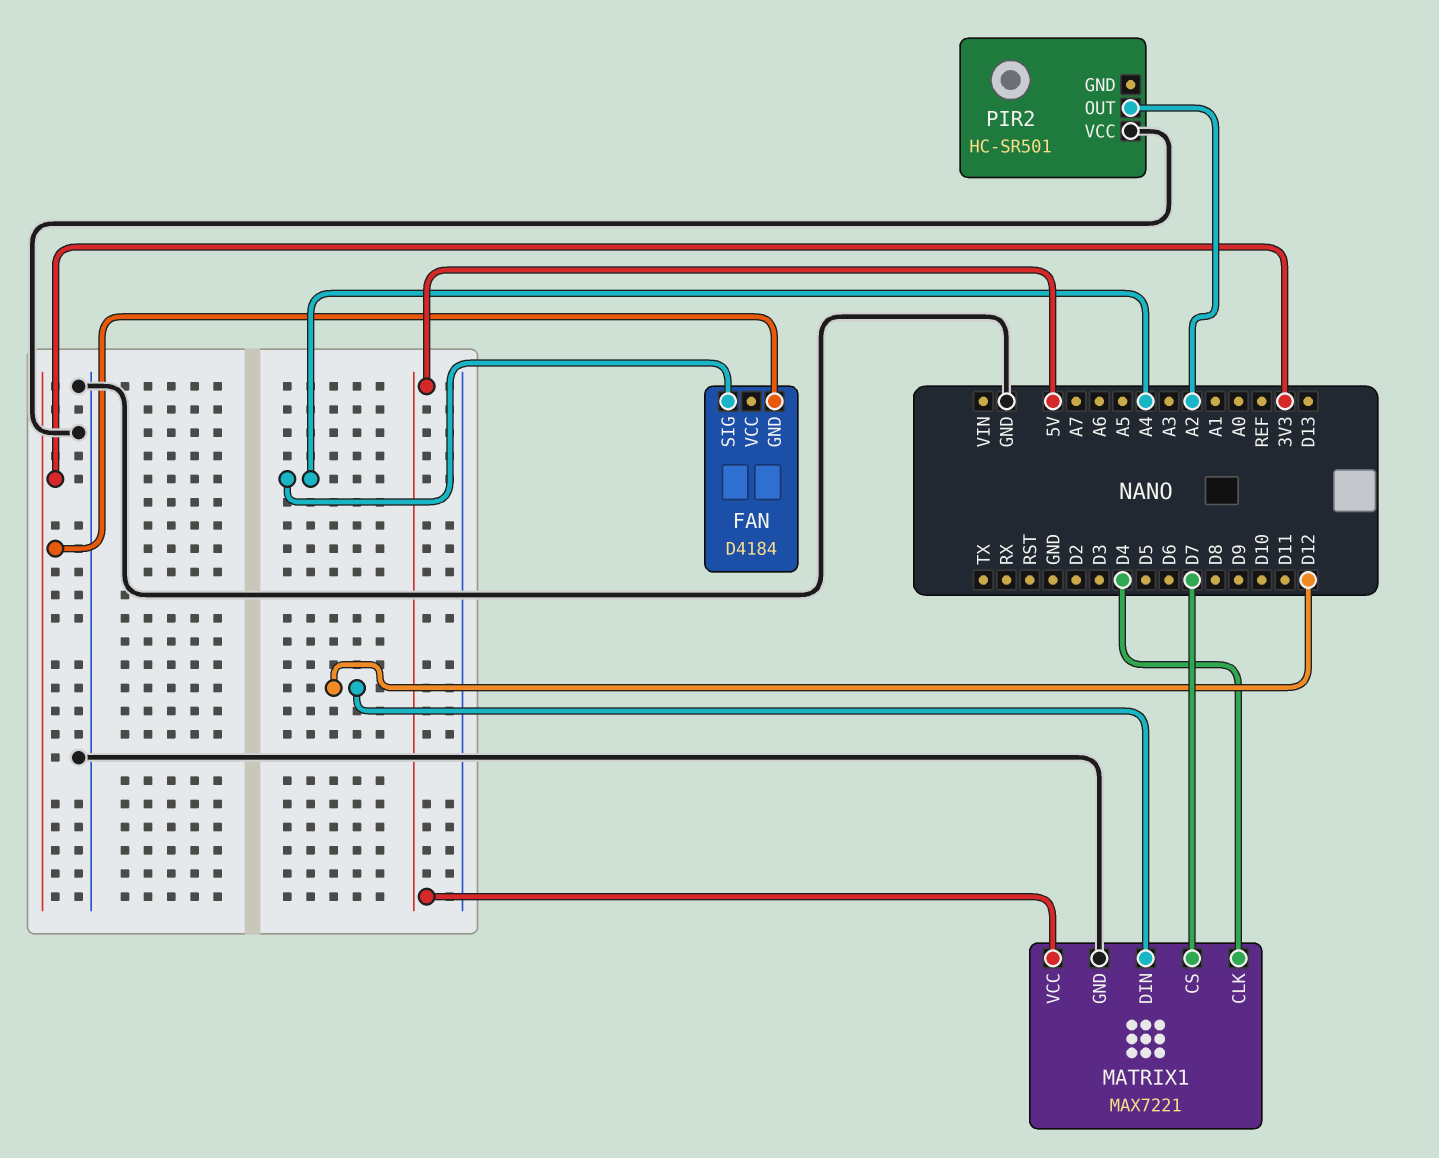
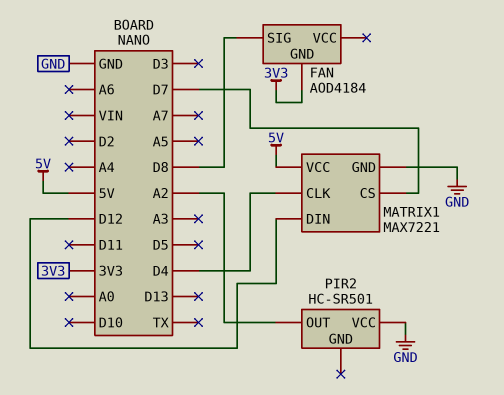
FAN: D4184 -> AOD4184
FAN pin SIG: A4 -> D8

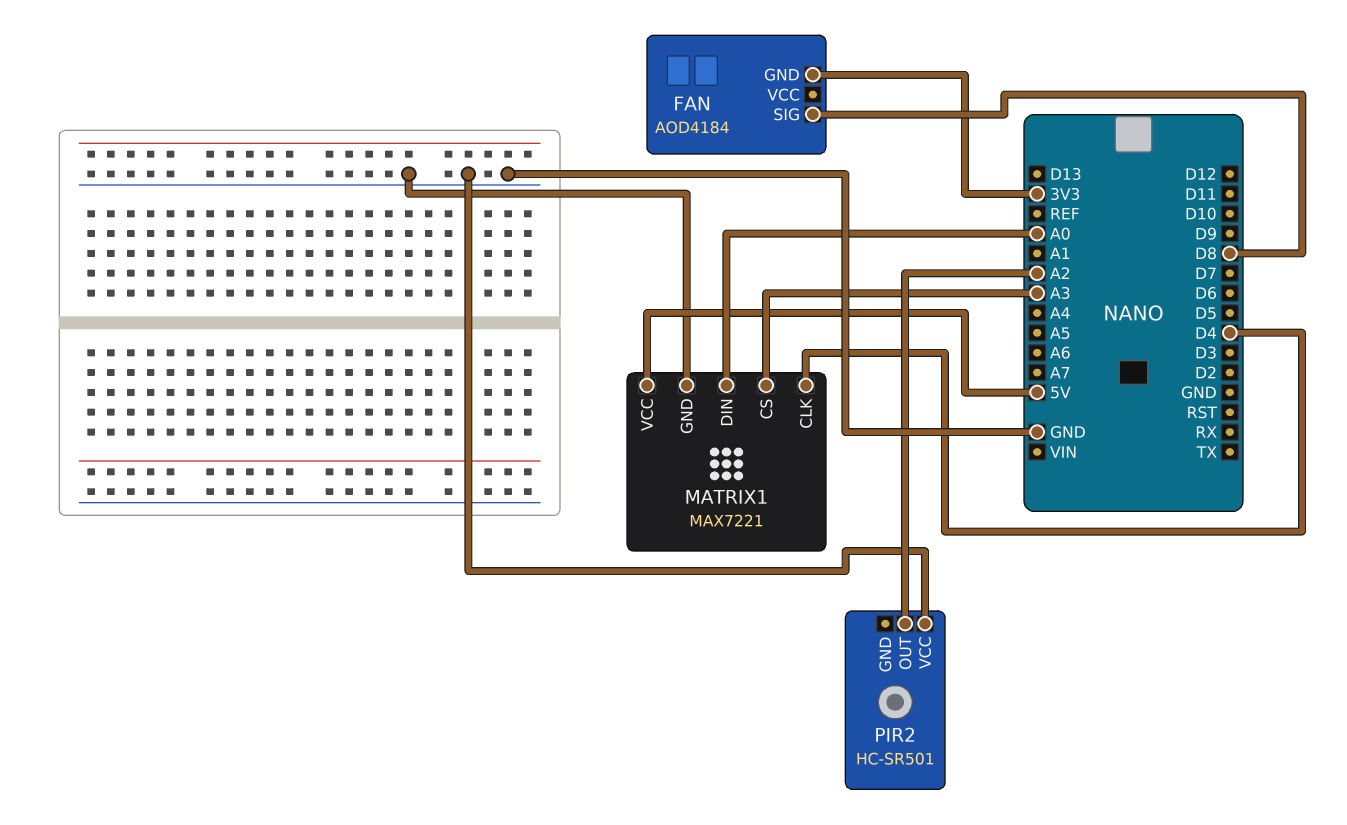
MATRIX1 pin CS: D7 -> A3
MATRIX1 pin DIN: D12 -> A0

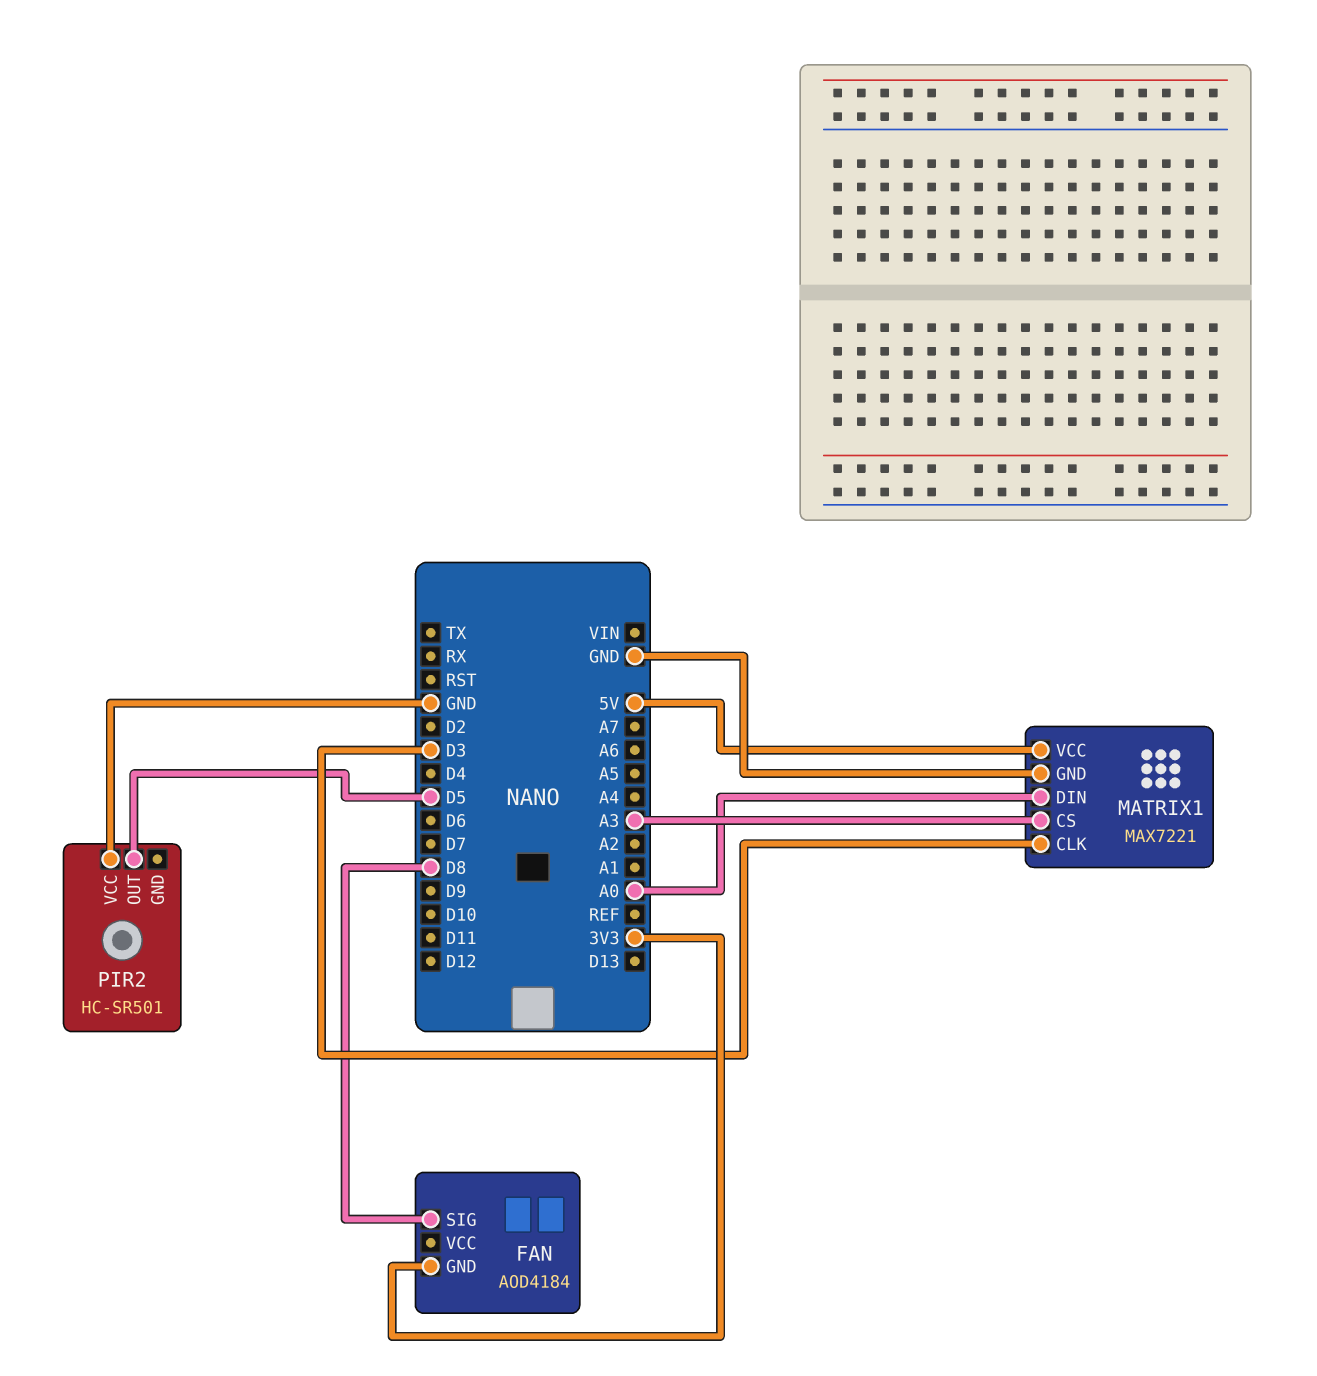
MATRIX1 pin CLK: D4 -> D3
PIR2 pin OUT: A2 -> D5

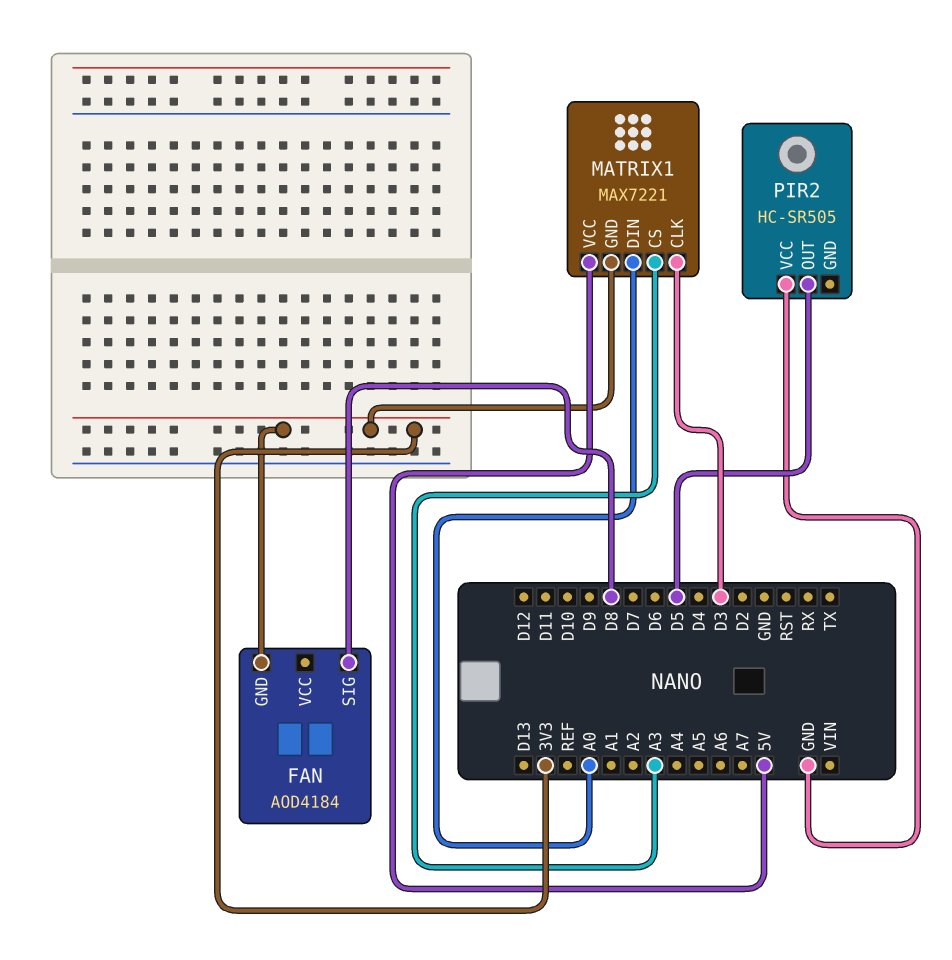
MATRIX1 pin GND: GND -> 3V3
PIR2: HC-SR501 -> HC-SR505

